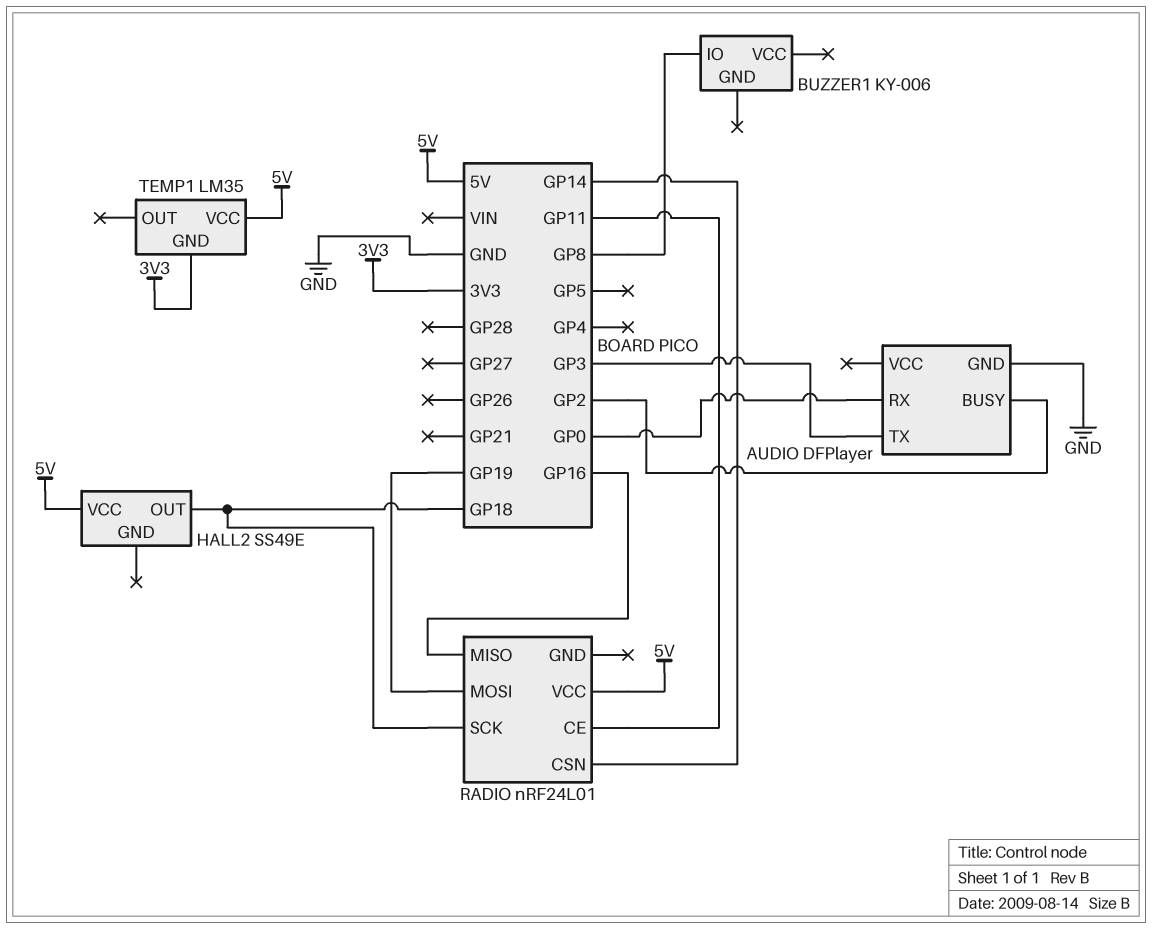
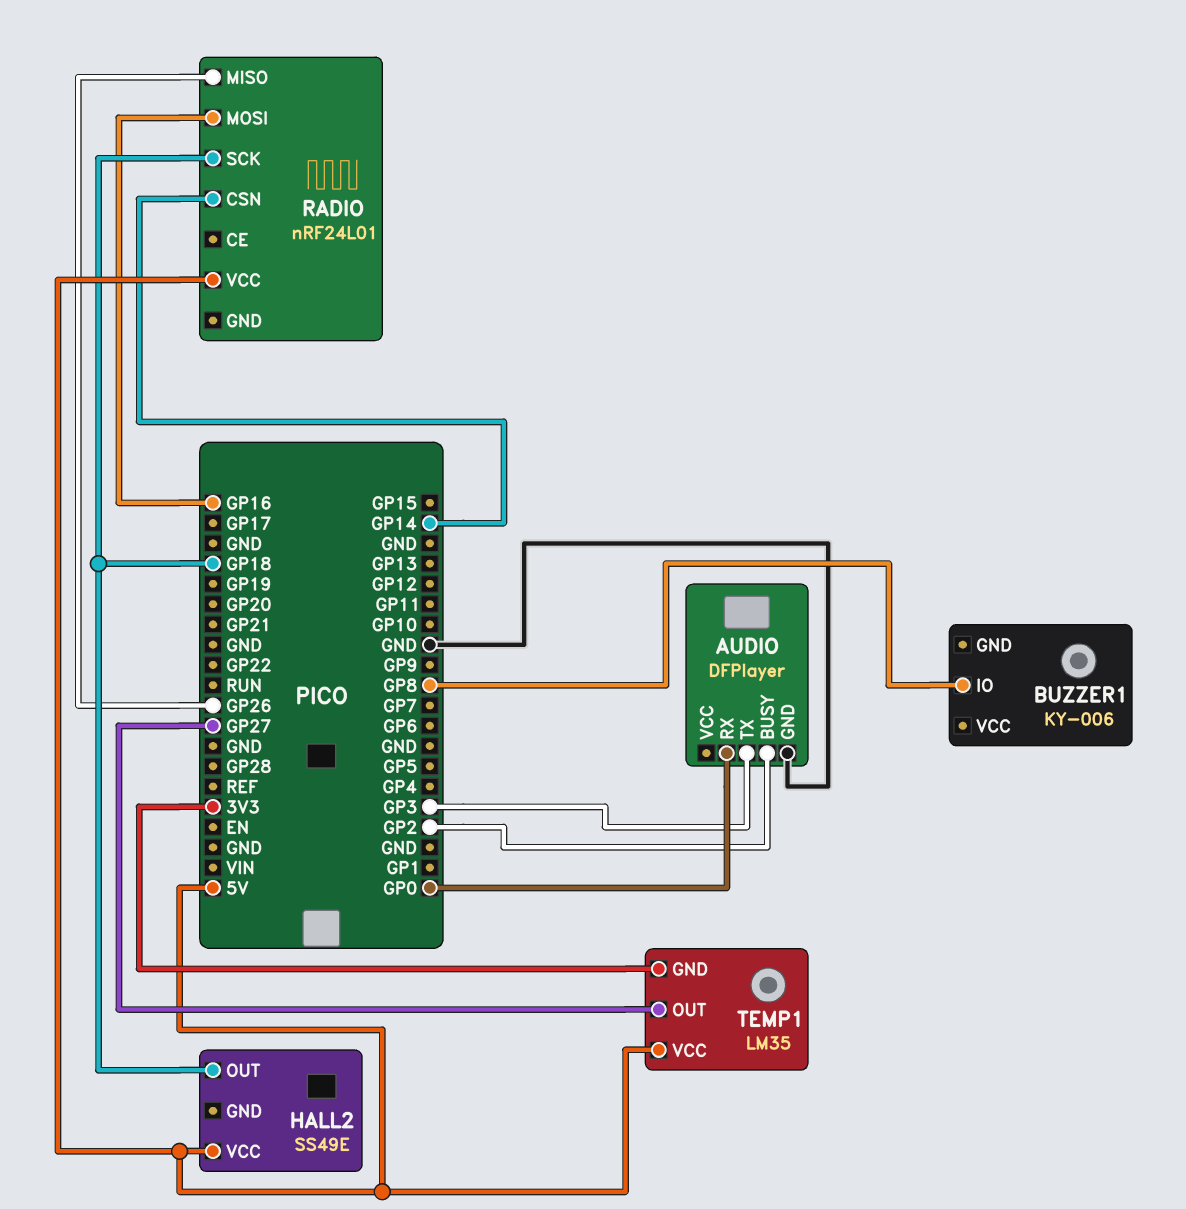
RADIO pin CE: GP11 -> none
RADIO pin MISO: GP16 -> GP26
RADIO pin MOSI: GP19 -> GP16
TEMP1 pin OUT: none -> GP27

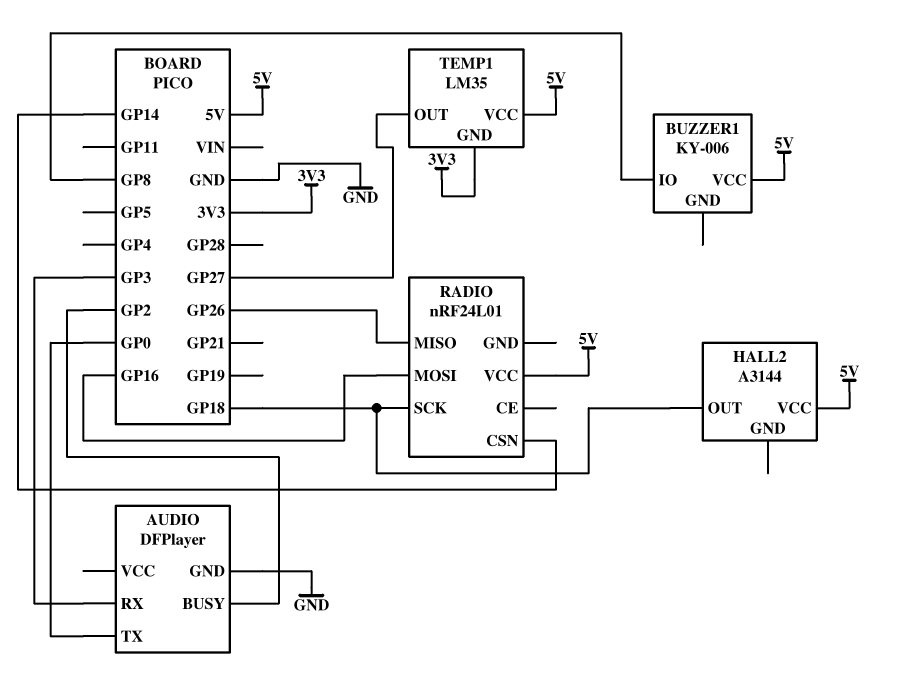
AUDIO pin RX: GP0 -> GP3
AUDIO pin TX: GP3 -> GP0
BUZZER1 pin VCC: none -> 5V
HALL2: SS49E -> A3144

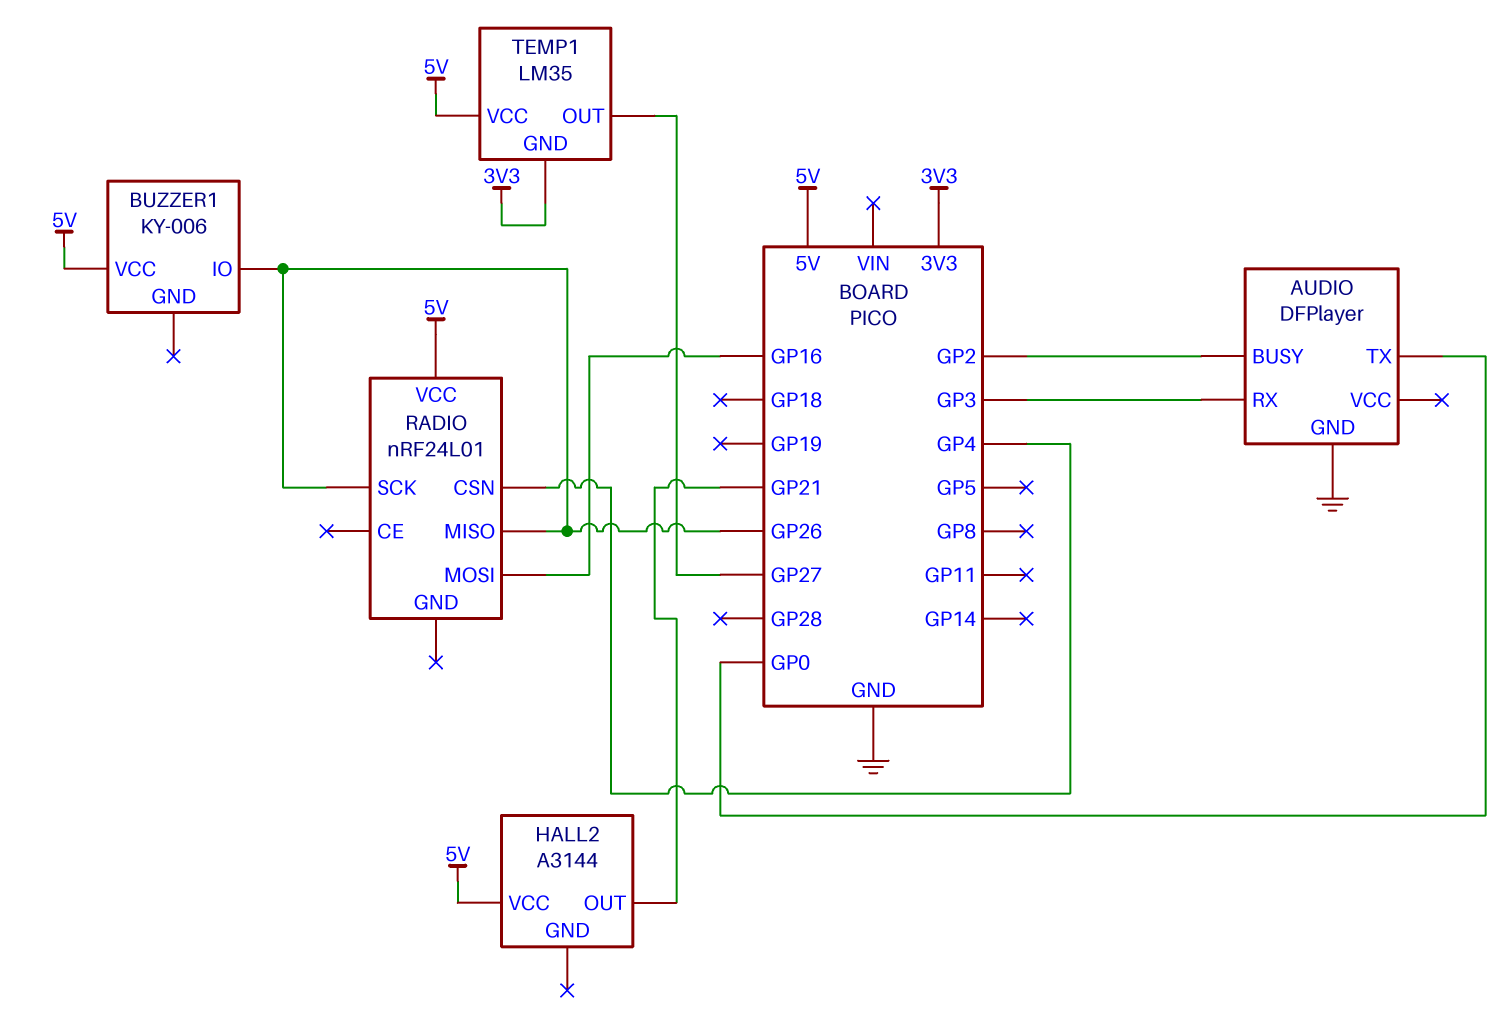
BUZZER1 pin IO: GP8 -> GP26
HALL2 pin OUT: GP18 -> GP21
RADIO pin CSN: GP14 -> GP4
RADIO pin SCK: GP18 -> GP26

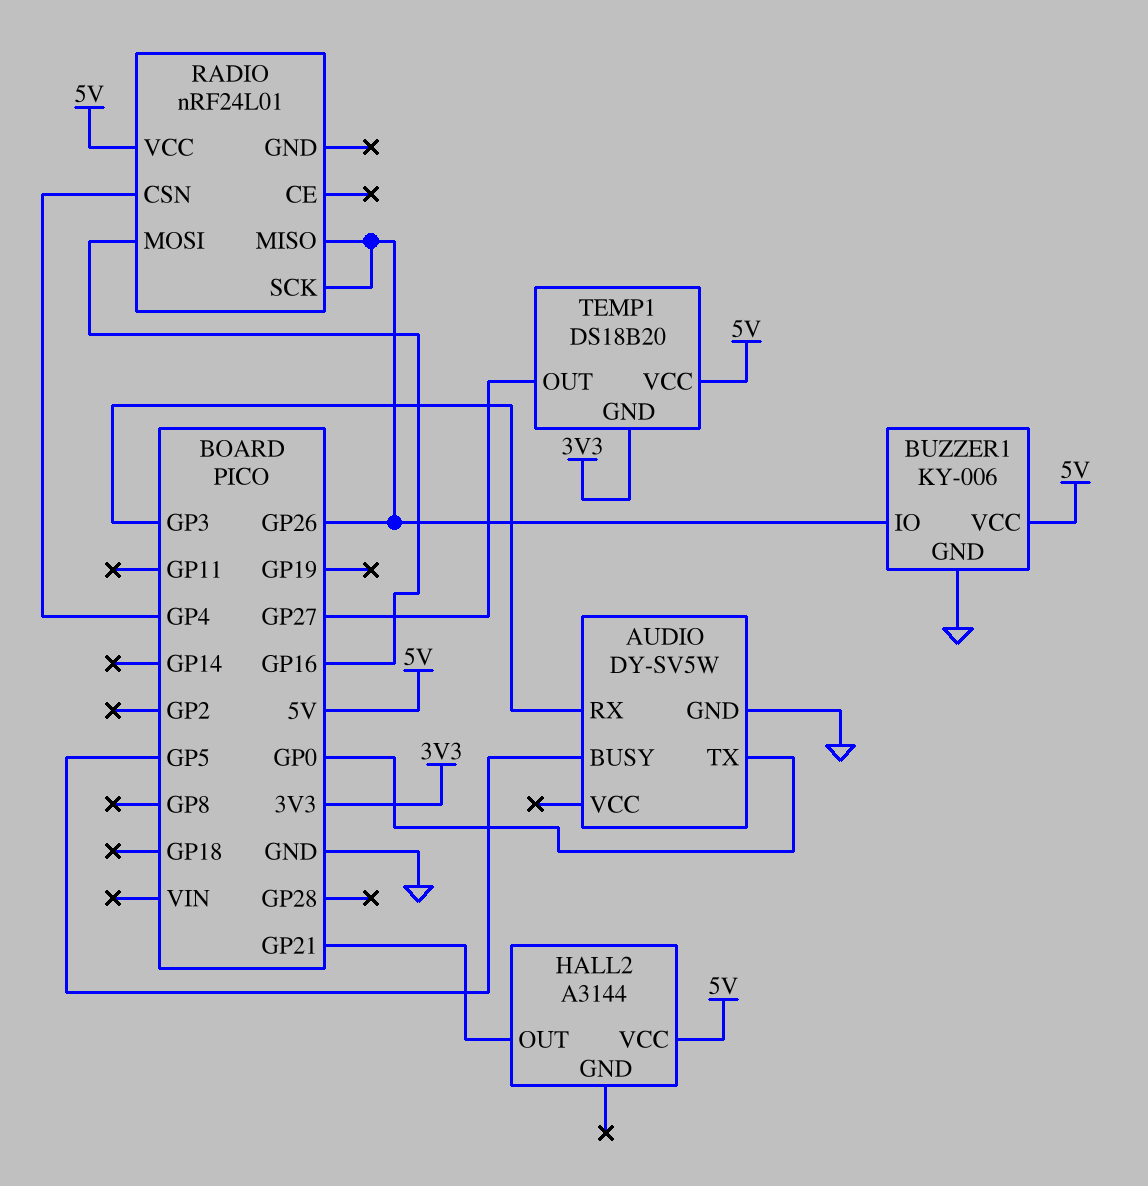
AUDIO: DFPlayer -> DY-SV5W
AUDIO pin BUSY: GP2 -> GP5
BUZZER1 pin GND: none -> GND
TEMP1: LM35 -> DS18B20

